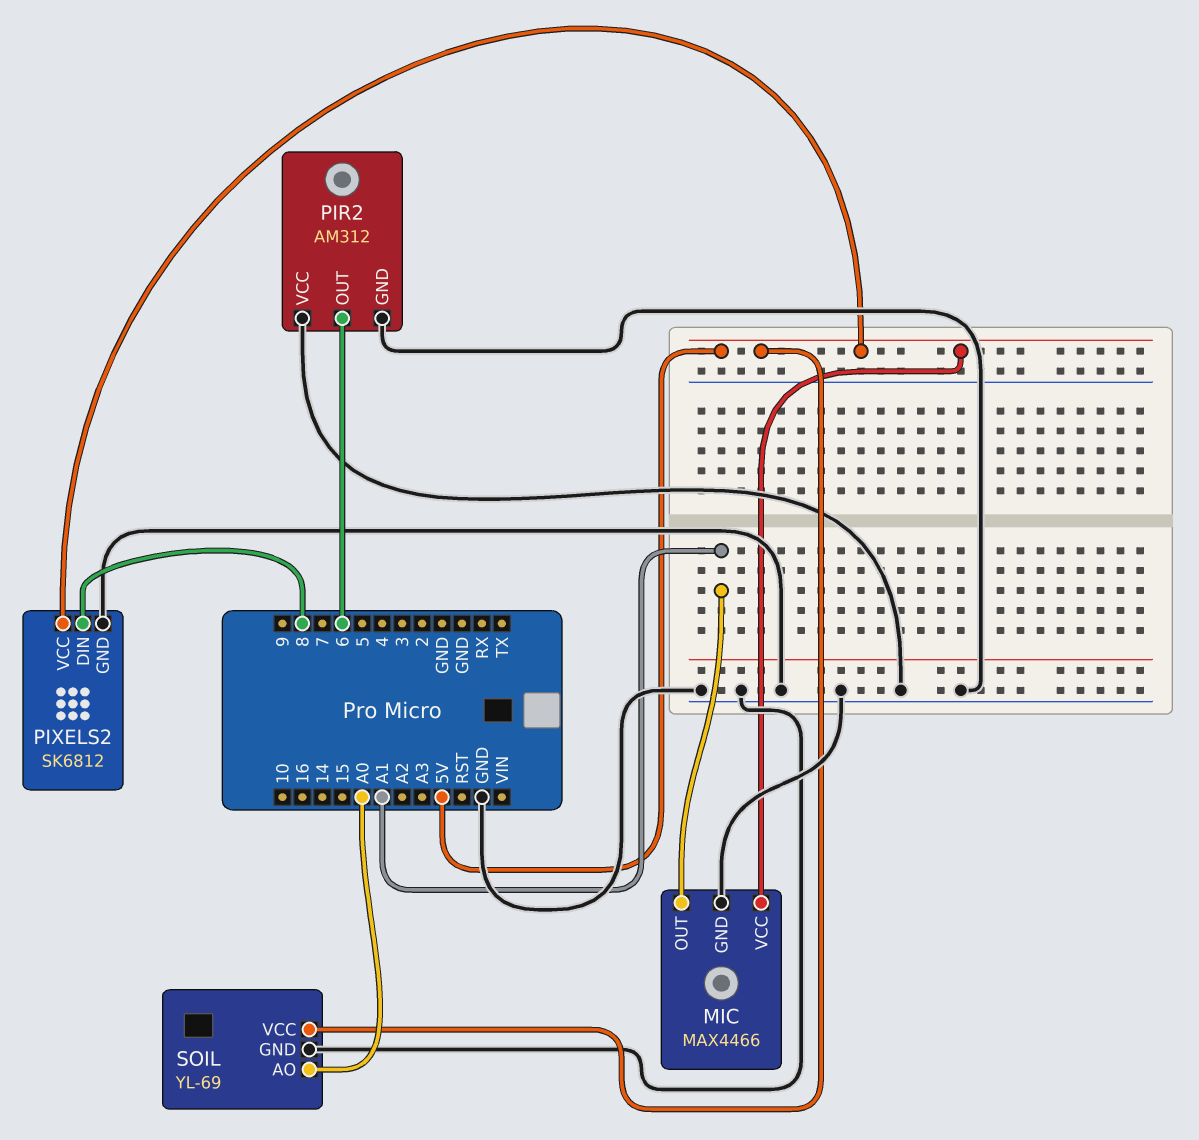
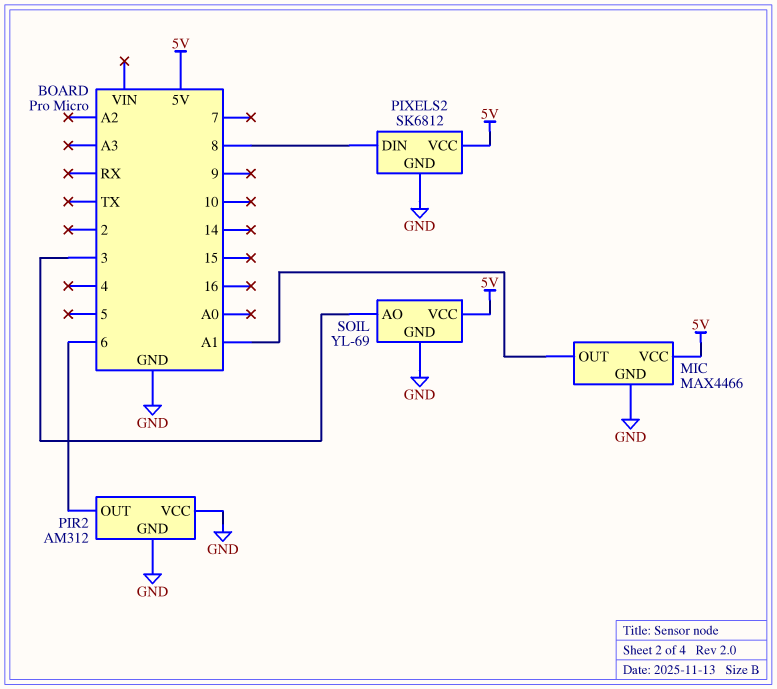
SOIL pin AO: A0 -> 3

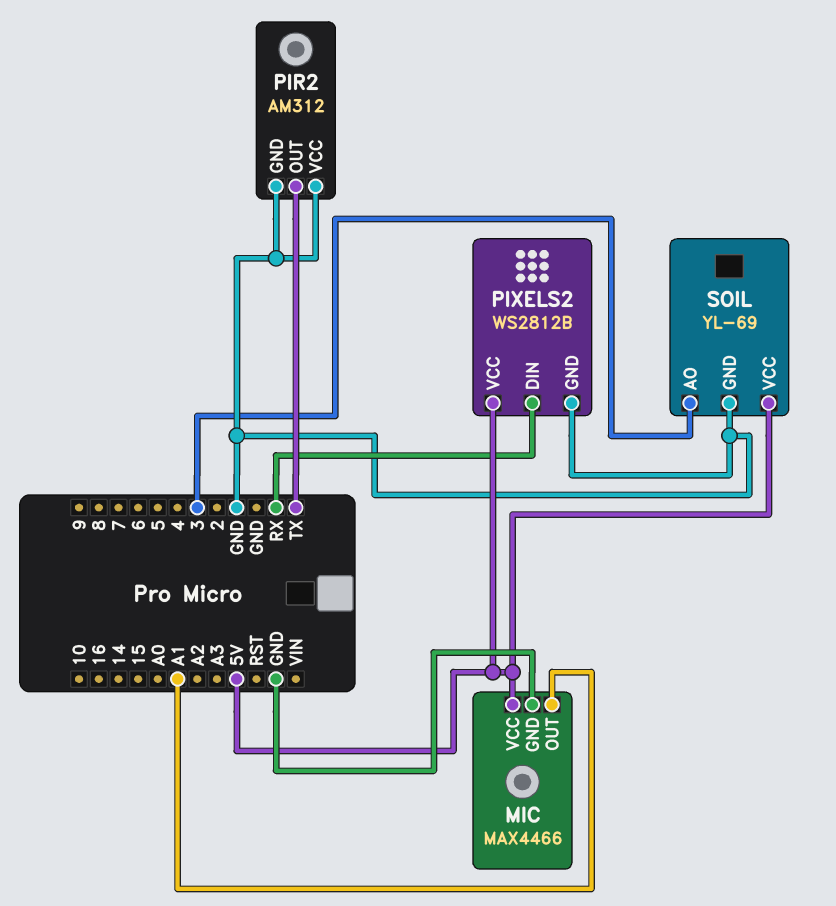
PIR2 pin OUT: 6 -> TX
PIXELS2: SK6812 -> WS2812B
PIXELS2 pin DIN: 8 -> RX

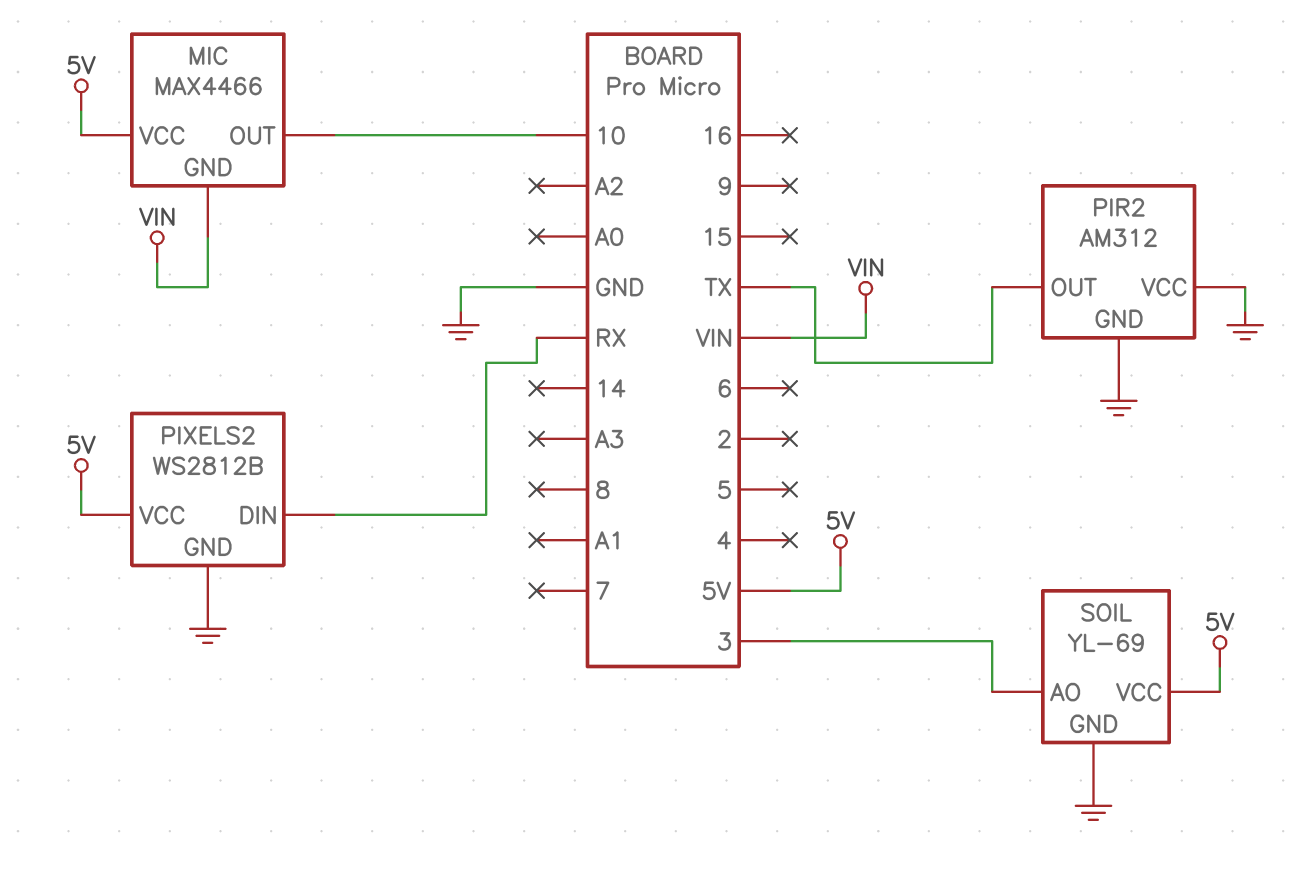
MIC pin GND: GND -> VIN
MIC pin OUT: A1 -> 10

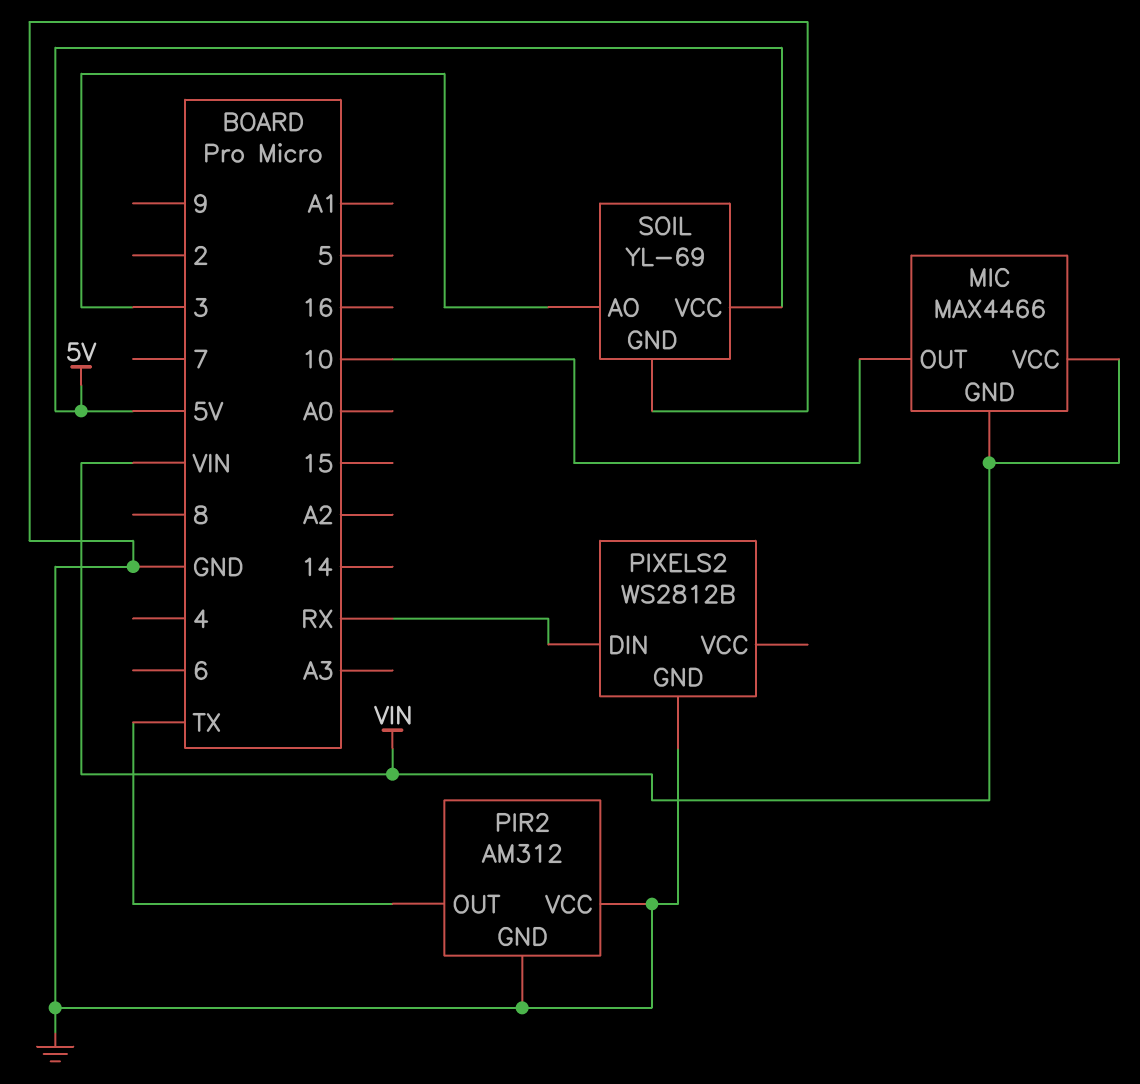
MIC pin VCC: 5V -> VIN
PIXELS2 pin VCC: 5V -> none

